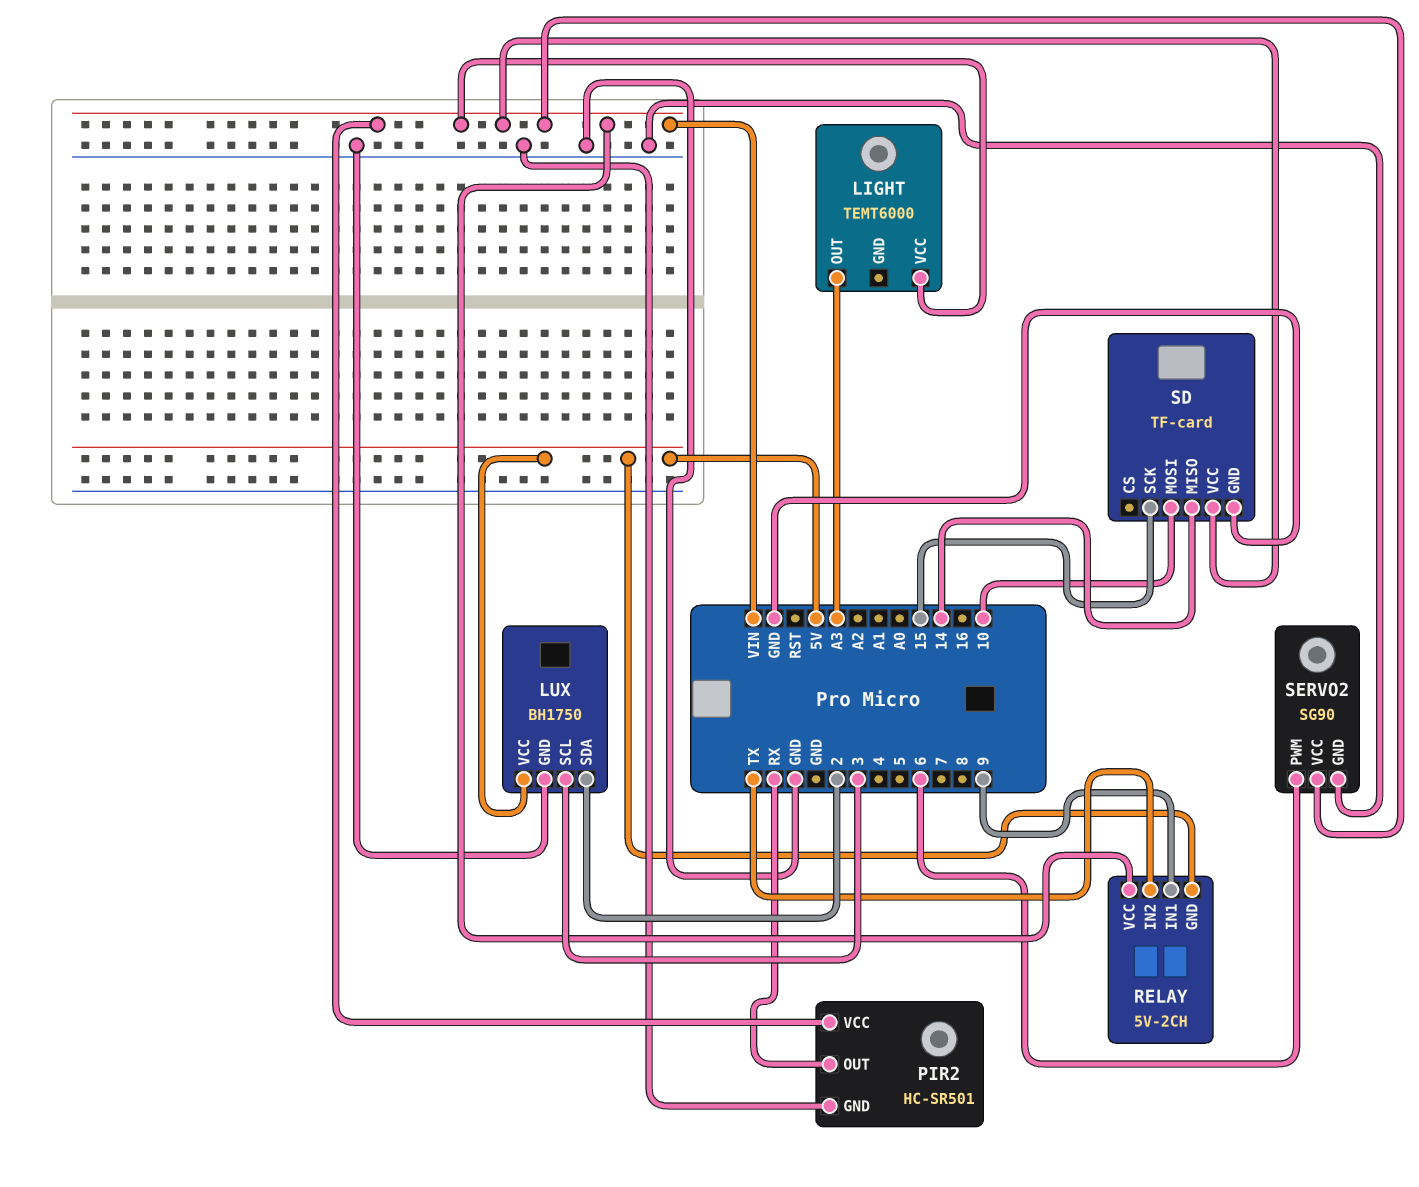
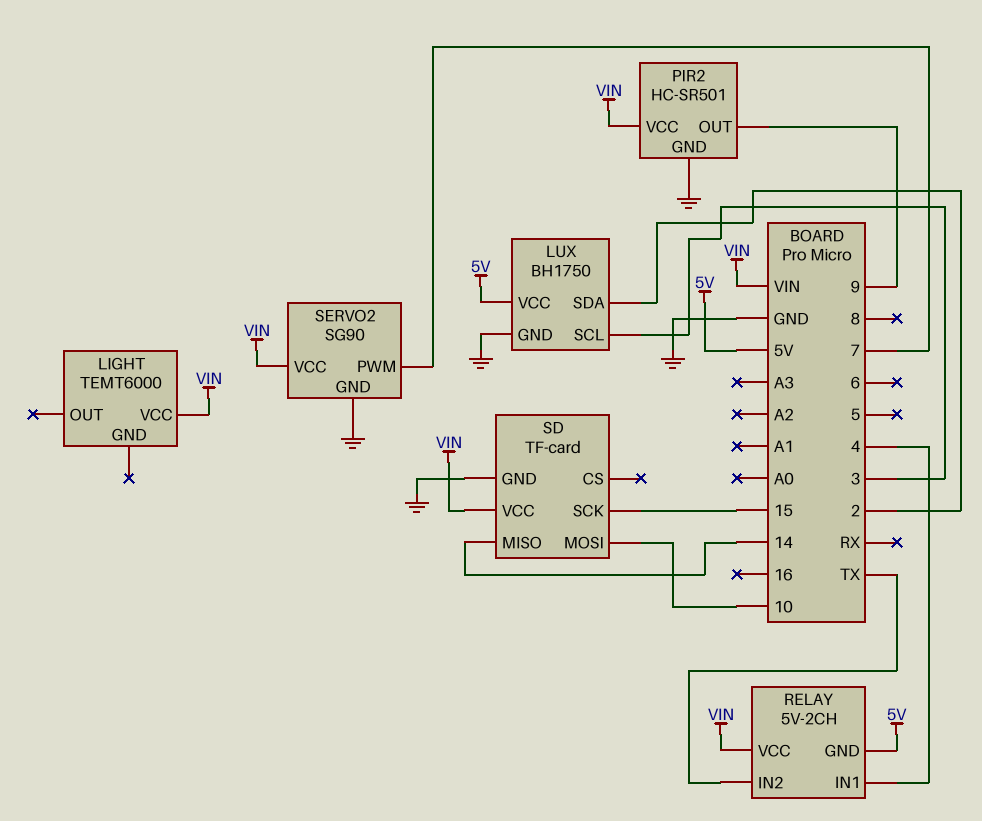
LIGHT pin OUT: A3 -> none
PIR2 pin OUT: RX -> 9
RELAY pin IN1: 9 -> 4
SERVO2 pin PWM: 6 -> 7

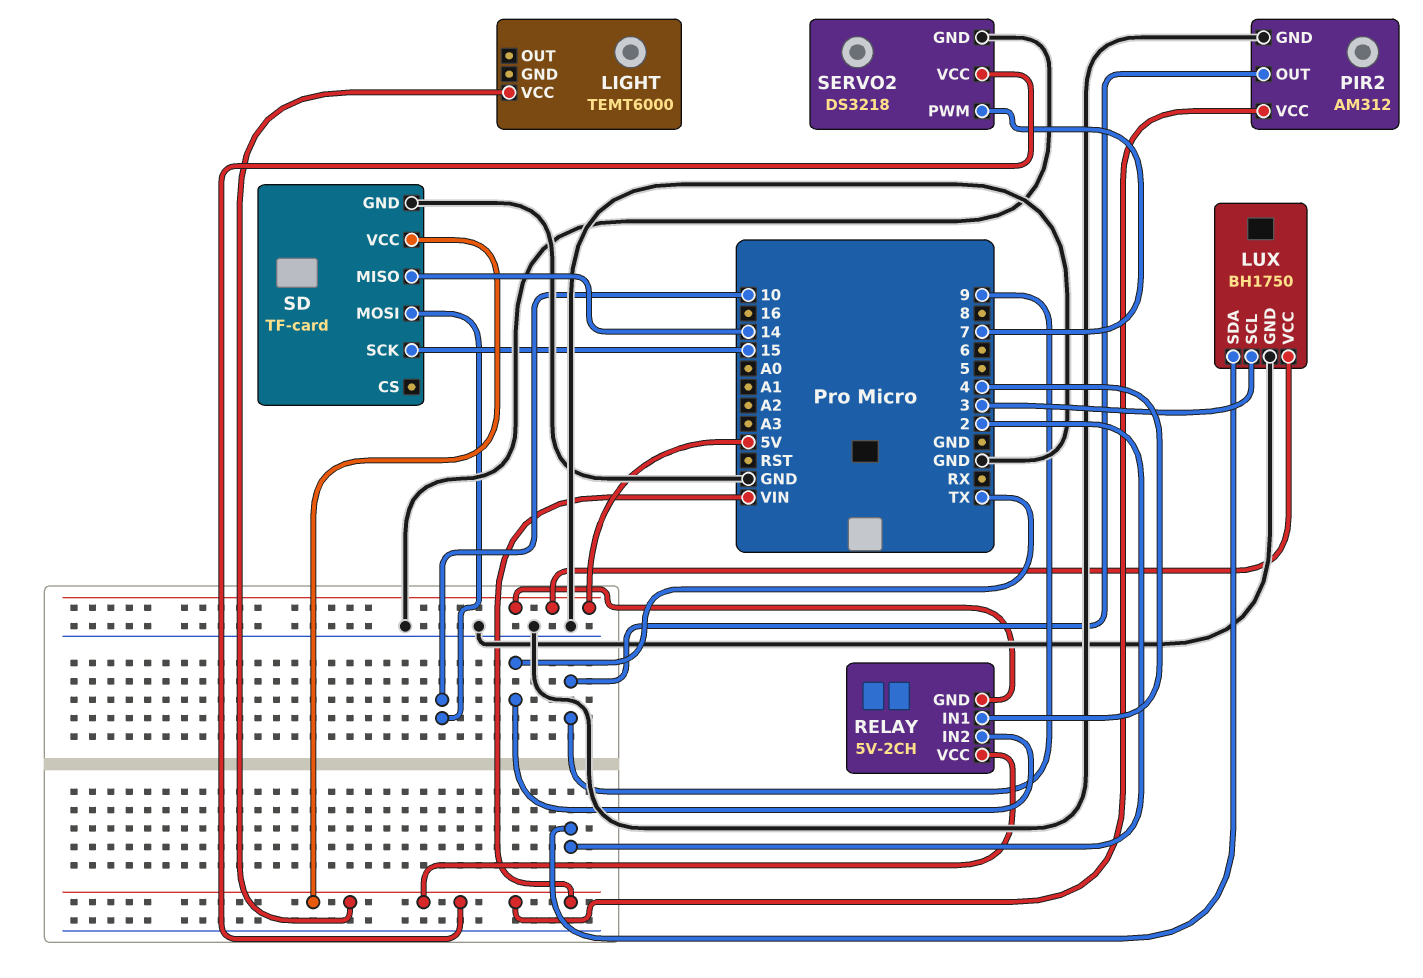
PIR2: HC-SR501 -> AM312
SERVO2: SG90 -> DS3218

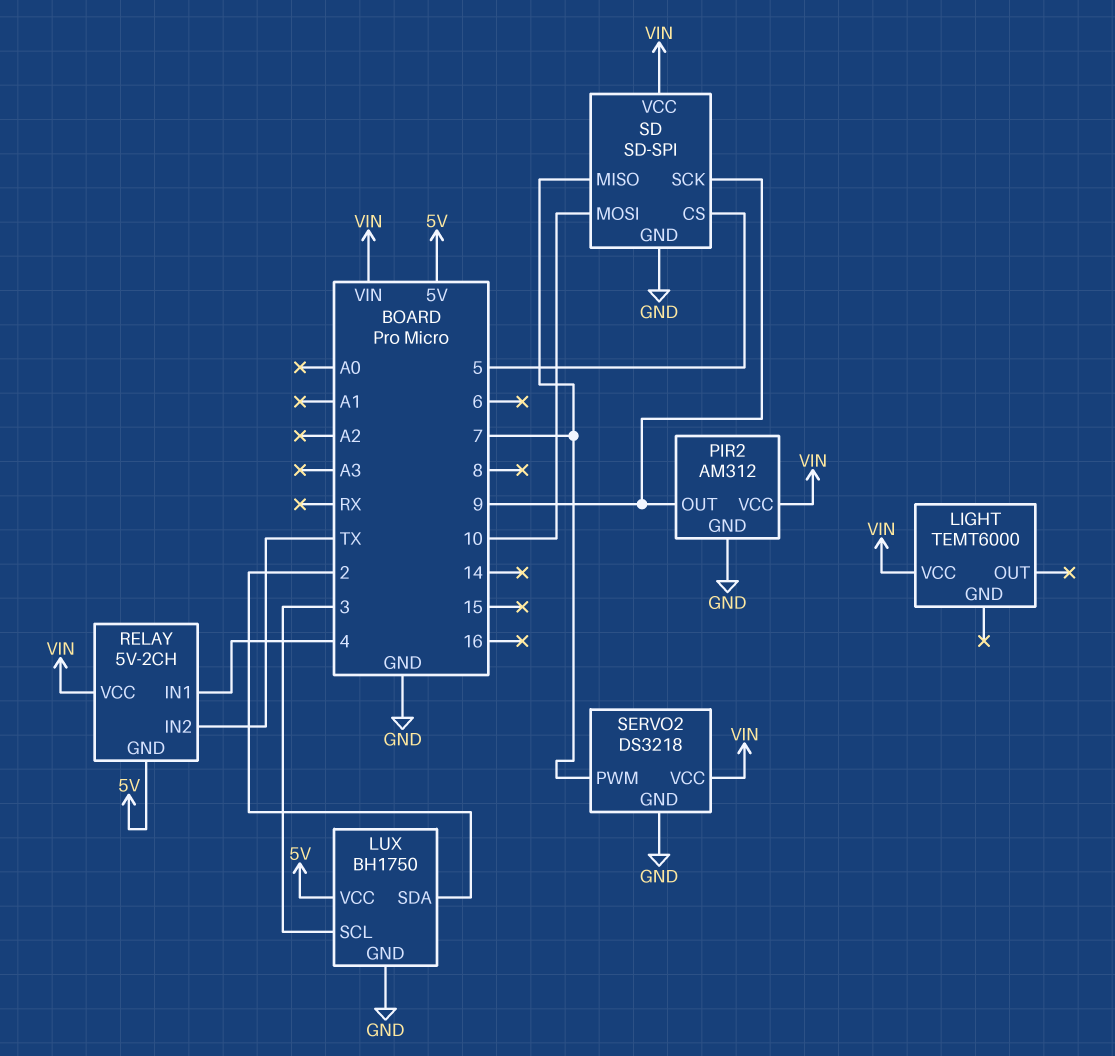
SD: TF-card -> SD-SPI
SD pin CS: none -> 5
SD pin MISO: 14 -> 7
SD pin SCK: 15 -> 9

